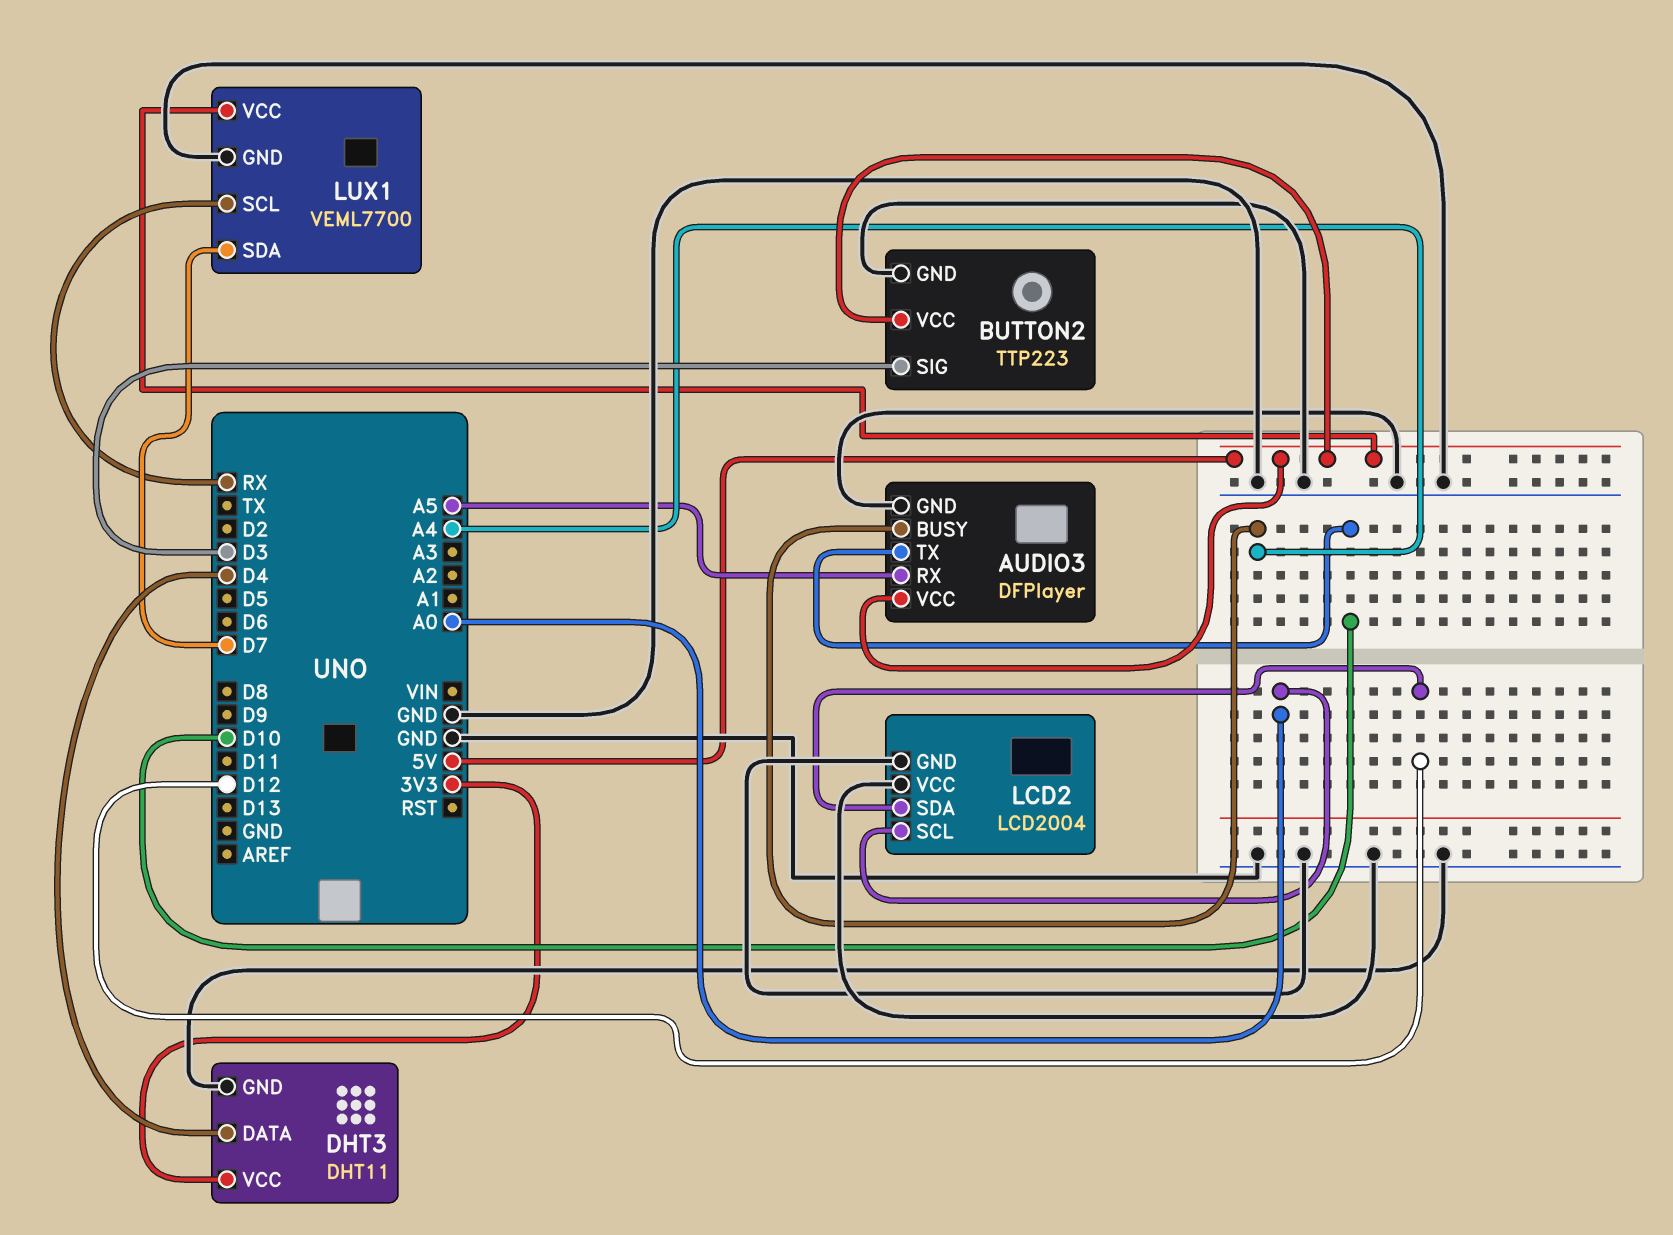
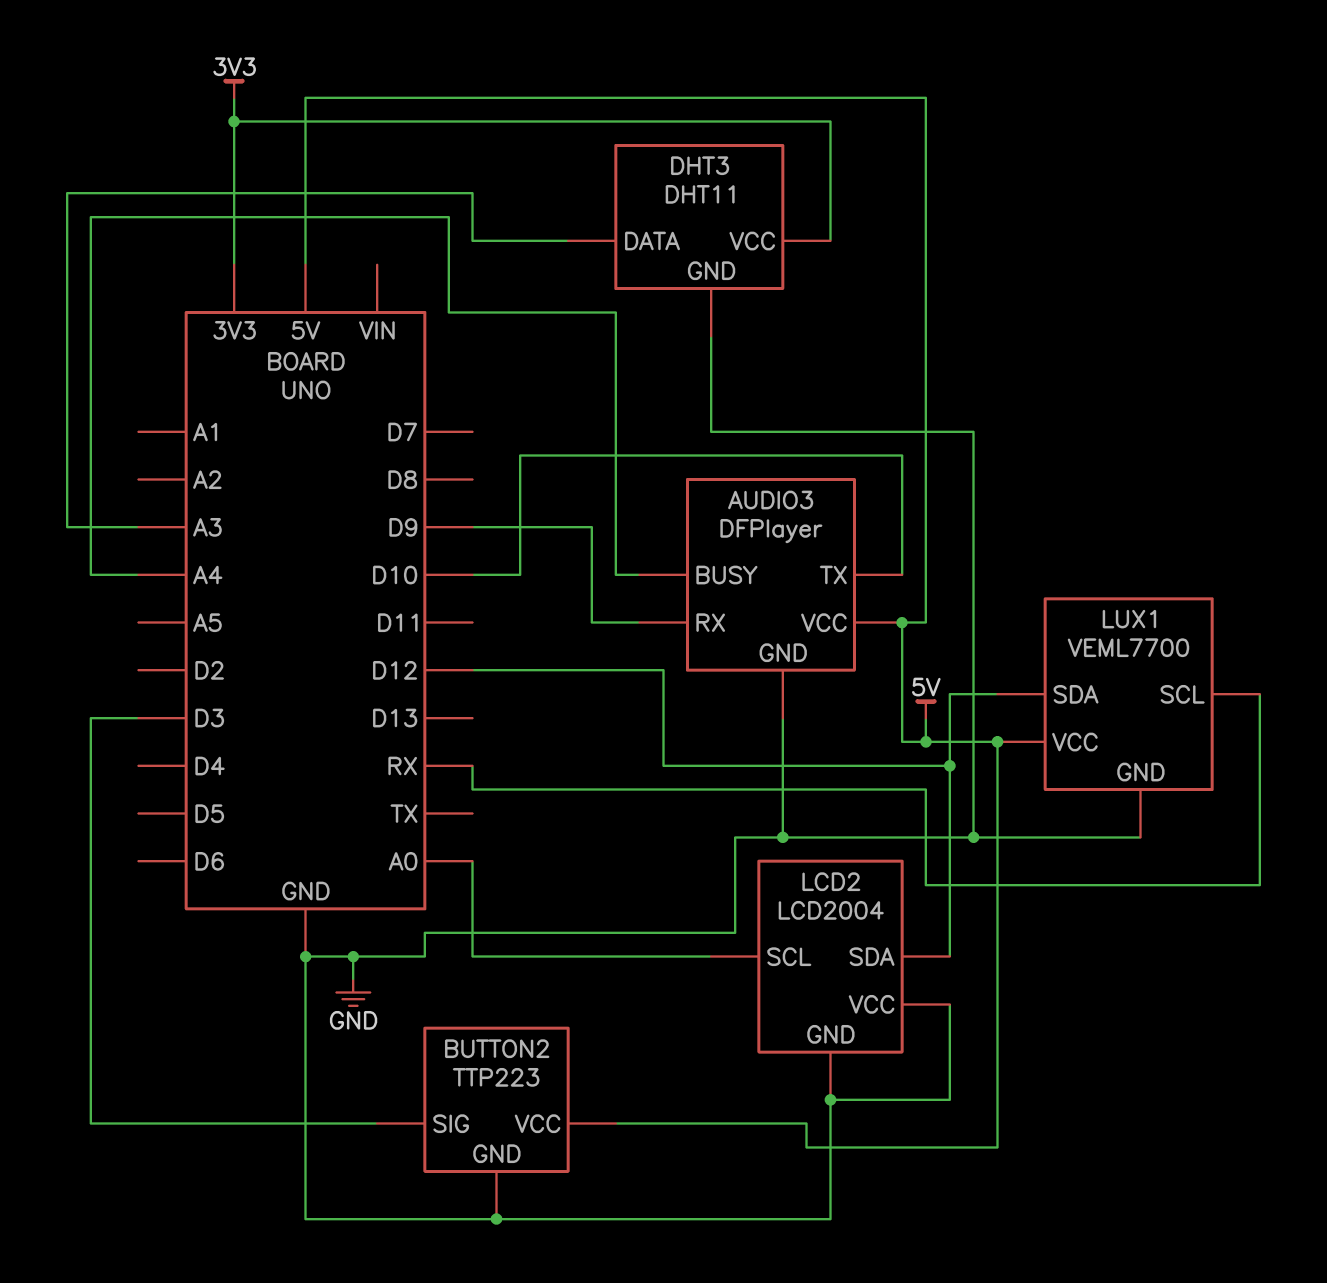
AUDIO3 pin RX: A5 -> D9
DHT3 pin DATA: D4 -> A3
LUX1 pin SDA: D7 -> D12

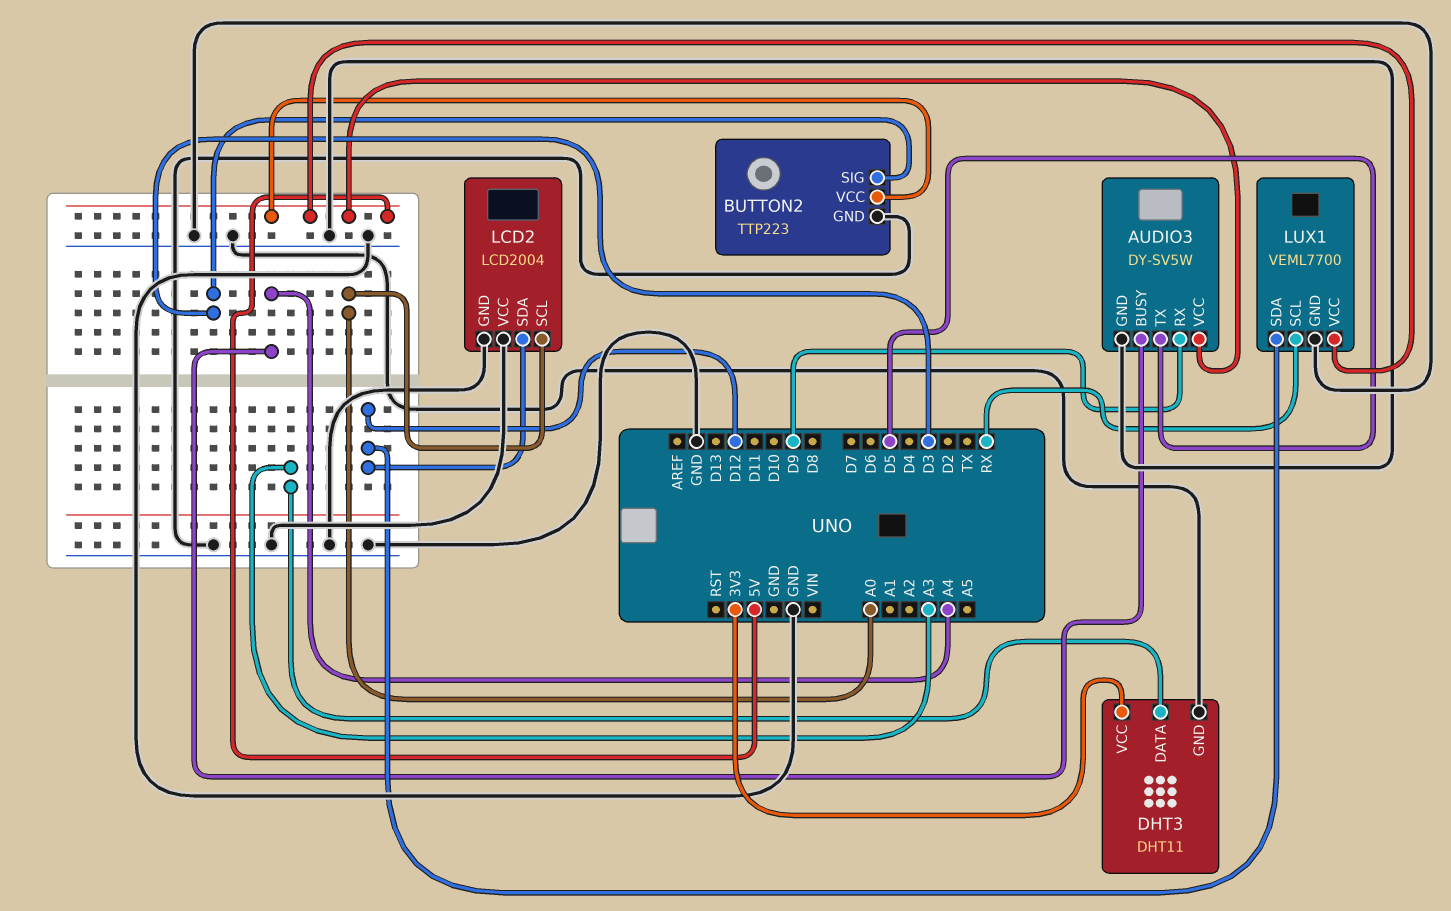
AUDIO3: DFPlayer -> DY-SV5W
AUDIO3 pin TX: D10 -> D5

